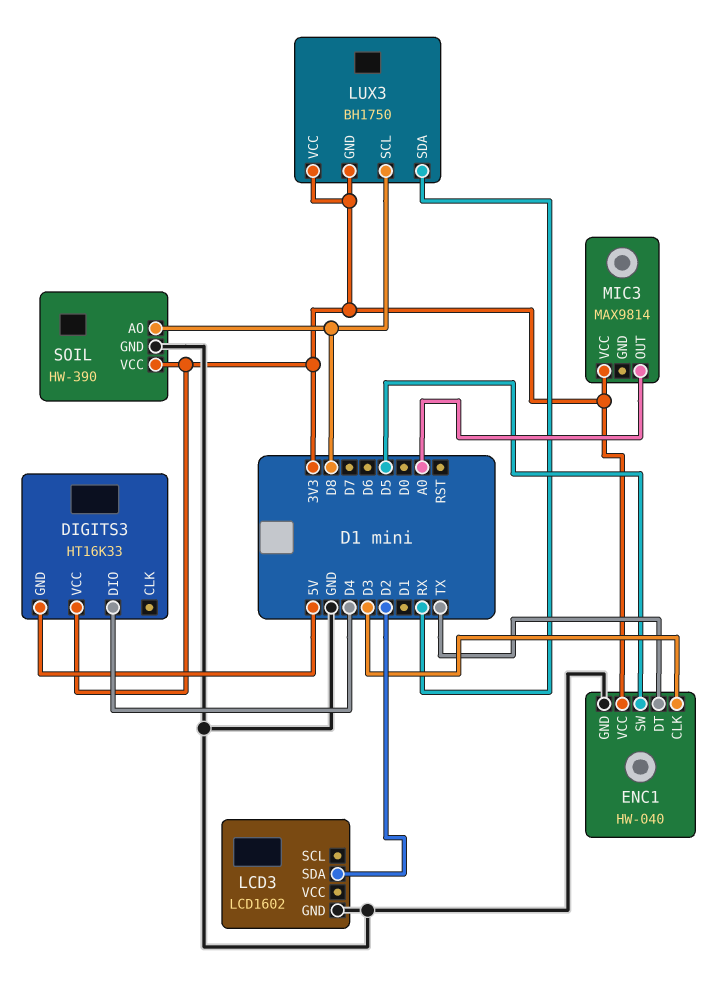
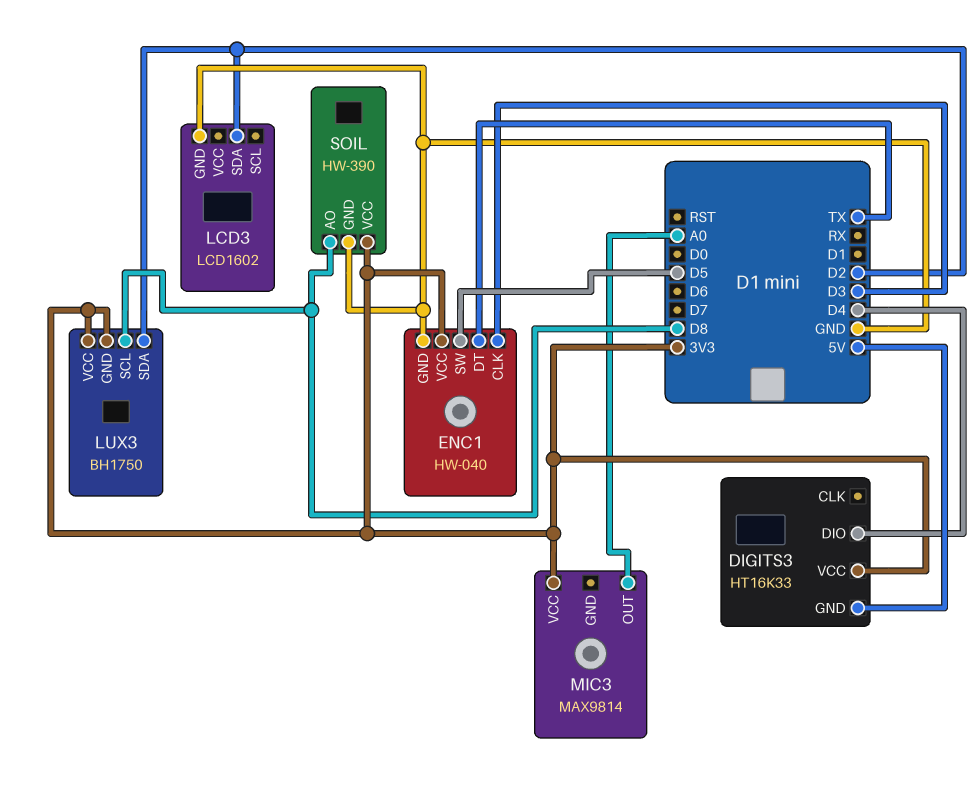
LUX3 pin SDA: RX -> D2

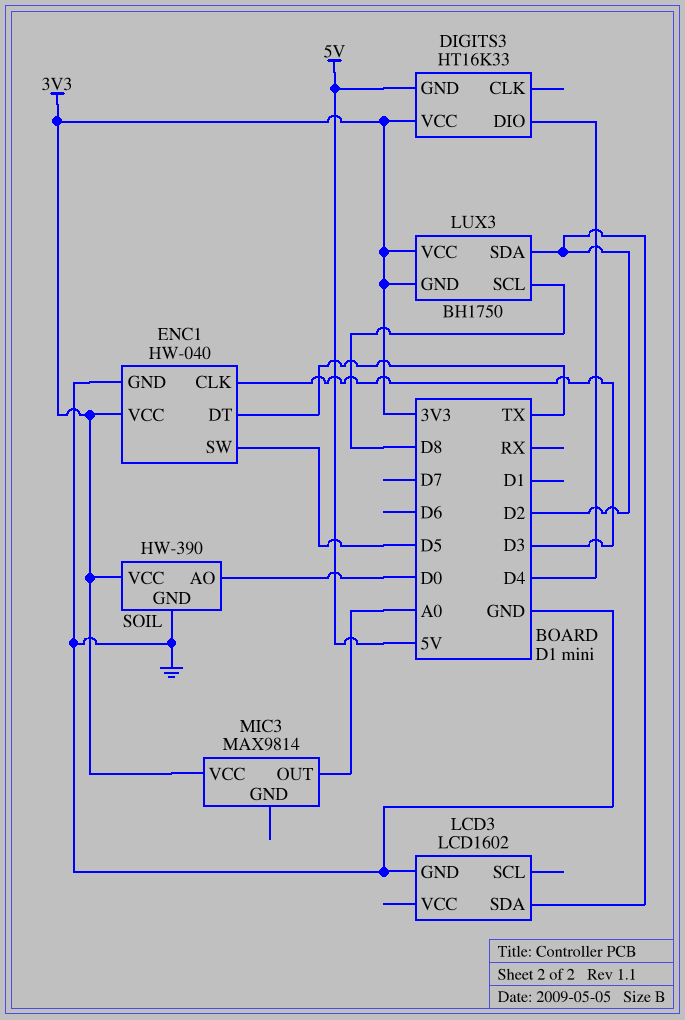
SOIL pin AO: D8 -> D0

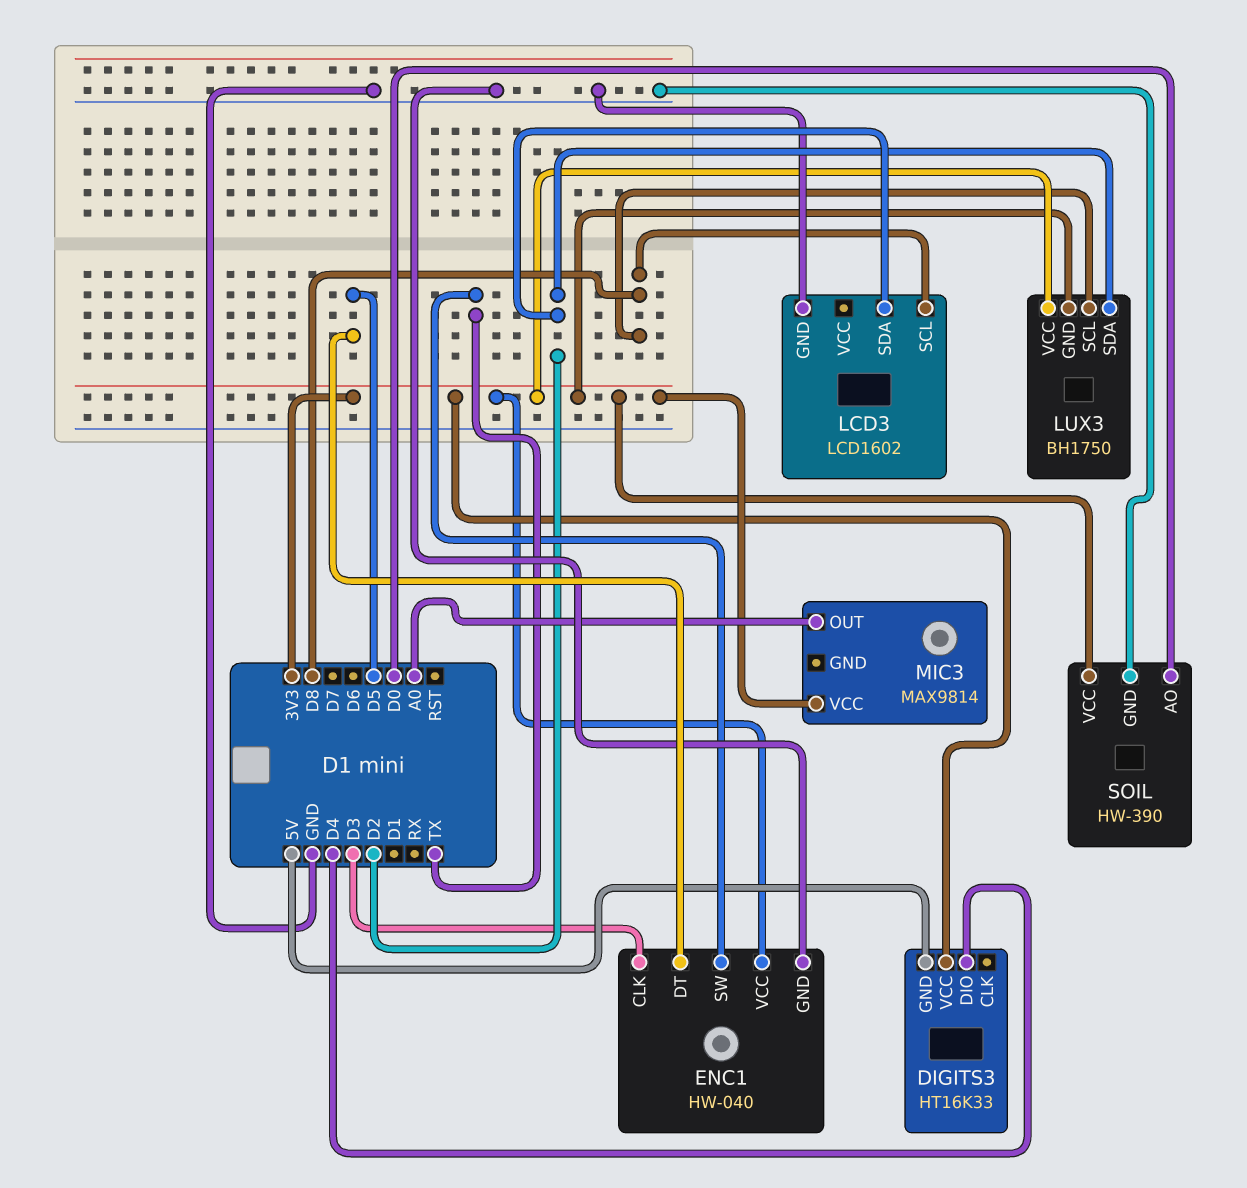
ENC1 pin DT: TX -> D5
ENC1 pin SW: D5 -> TX
LCD3 pin SCL: none -> D8

